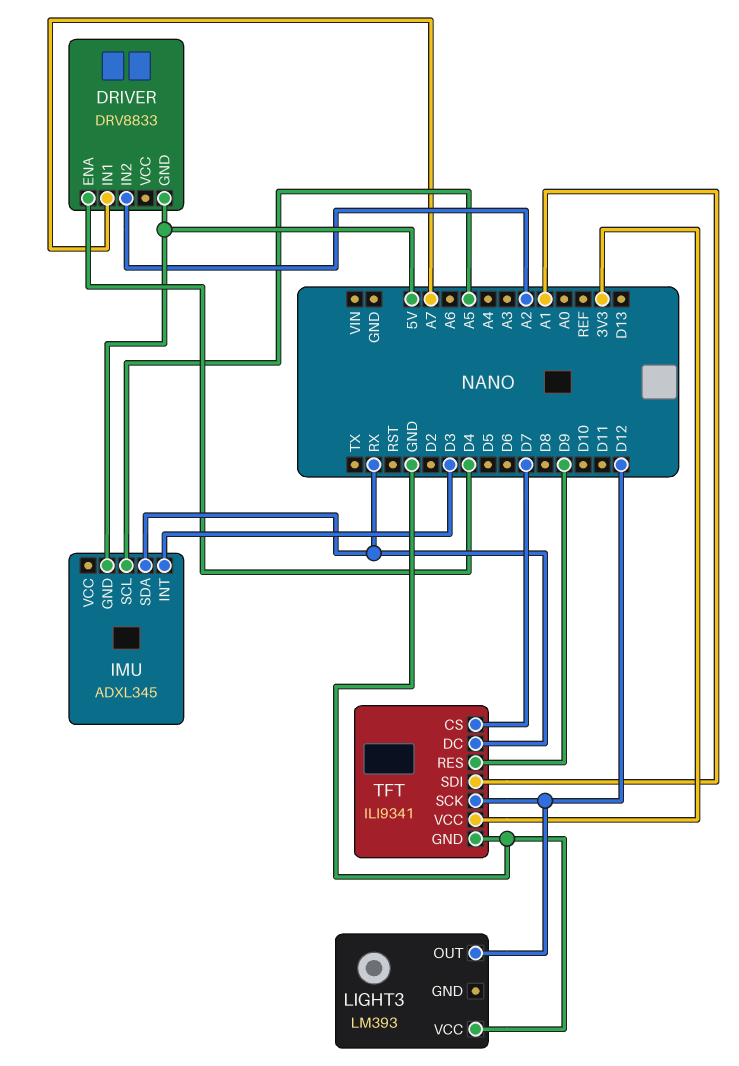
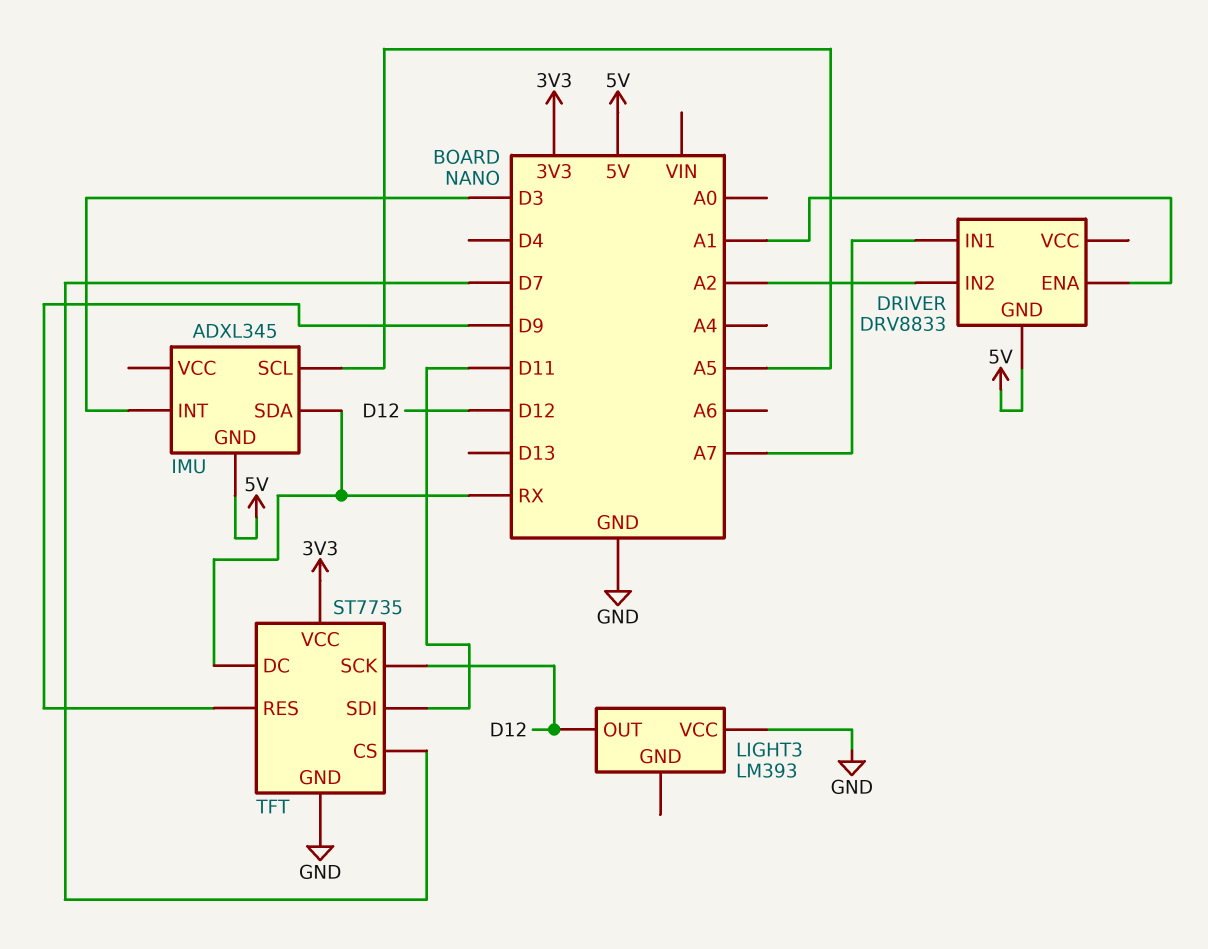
DRIVER pin ENA: D4 -> A1
TFT: ILI9341 -> ST7735
TFT pin SDI: A1 -> D11

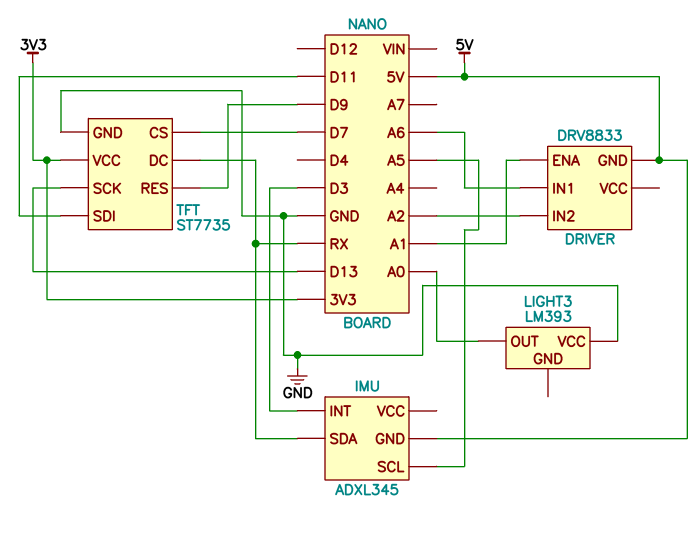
DRIVER pin IN1: A7 -> A6
LIGHT3 pin OUT: D12 -> A0
TFT pin SCK: D12 -> D13

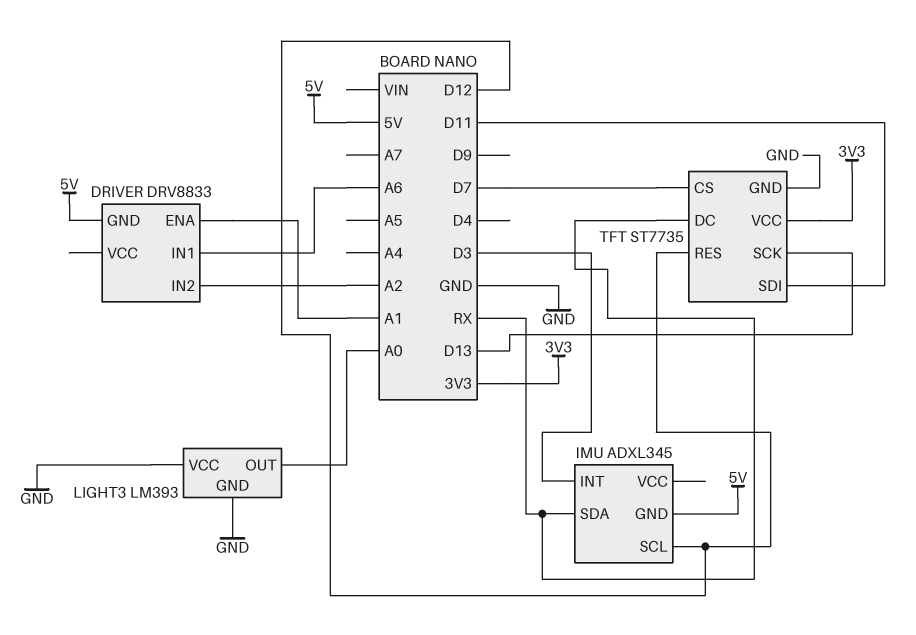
IMU pin SCL: A5 -> D12
LIGHT3 pin GND: none -> GND
TFT pin RES: D9 -> D12

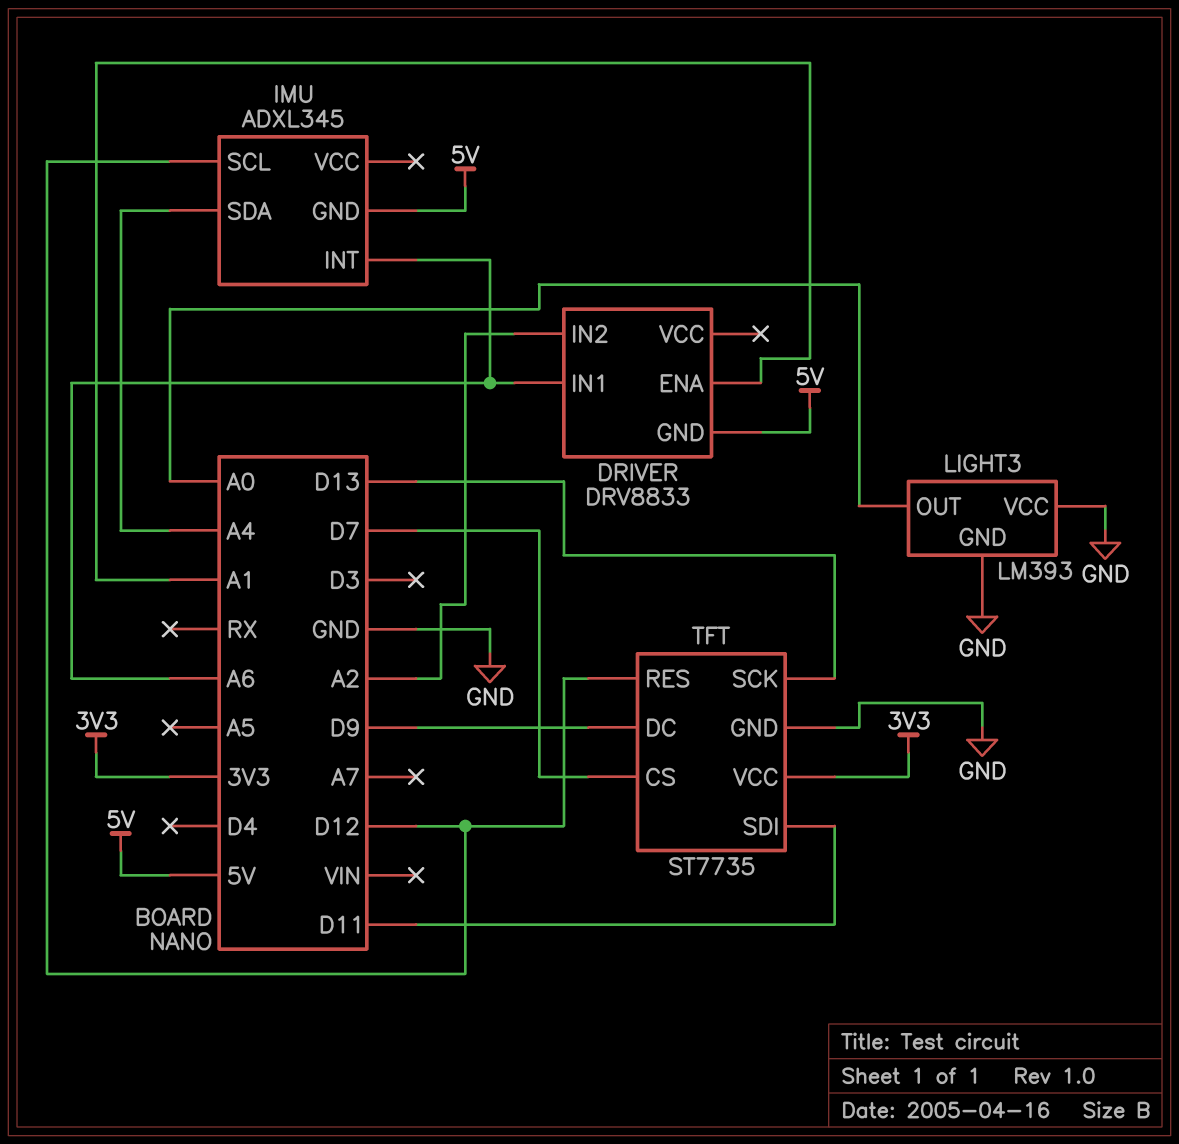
IMU pin INT: D3 -> A6
IMU pin SDA: RX -> A4
TFT pin DC: RX -> D9

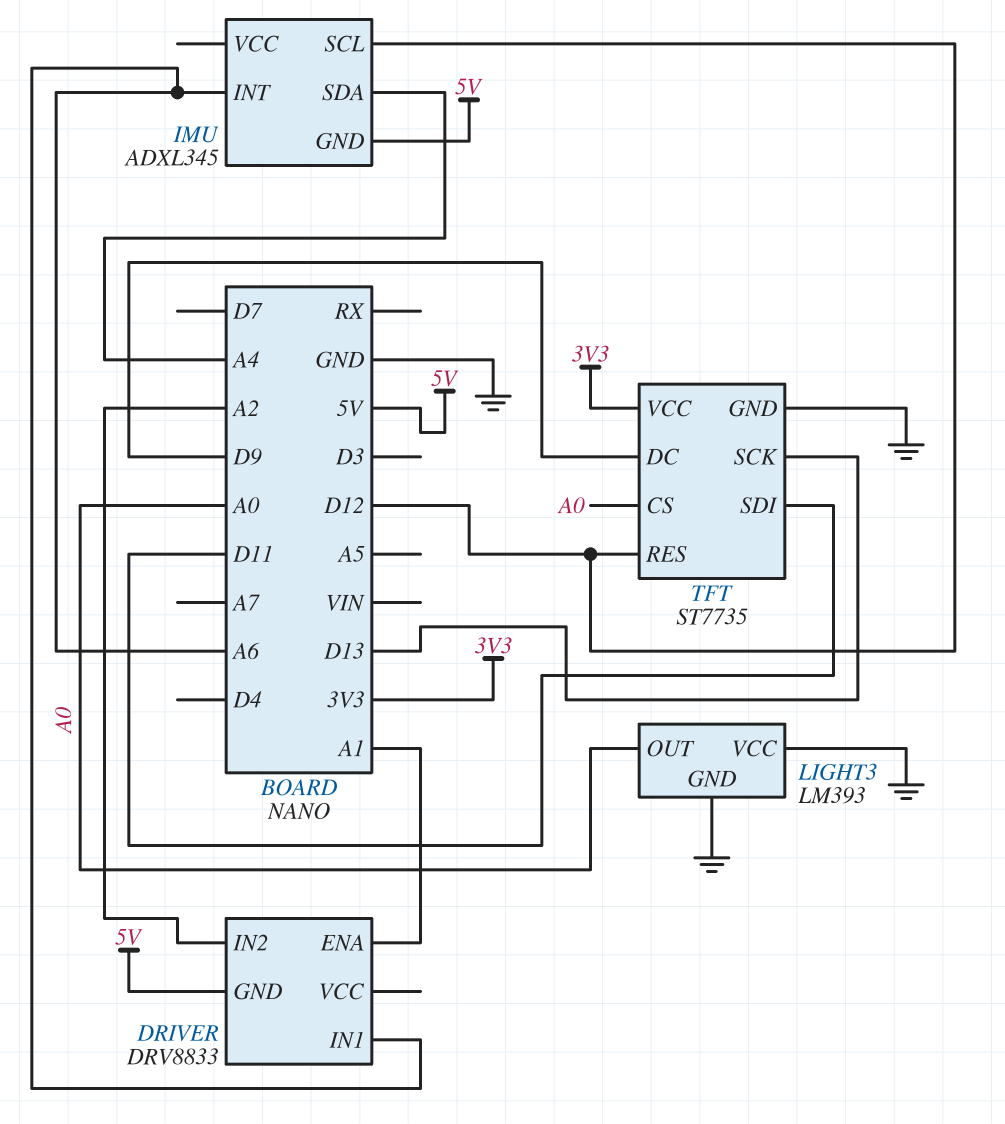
TFT pin CS: D7 -> A0

